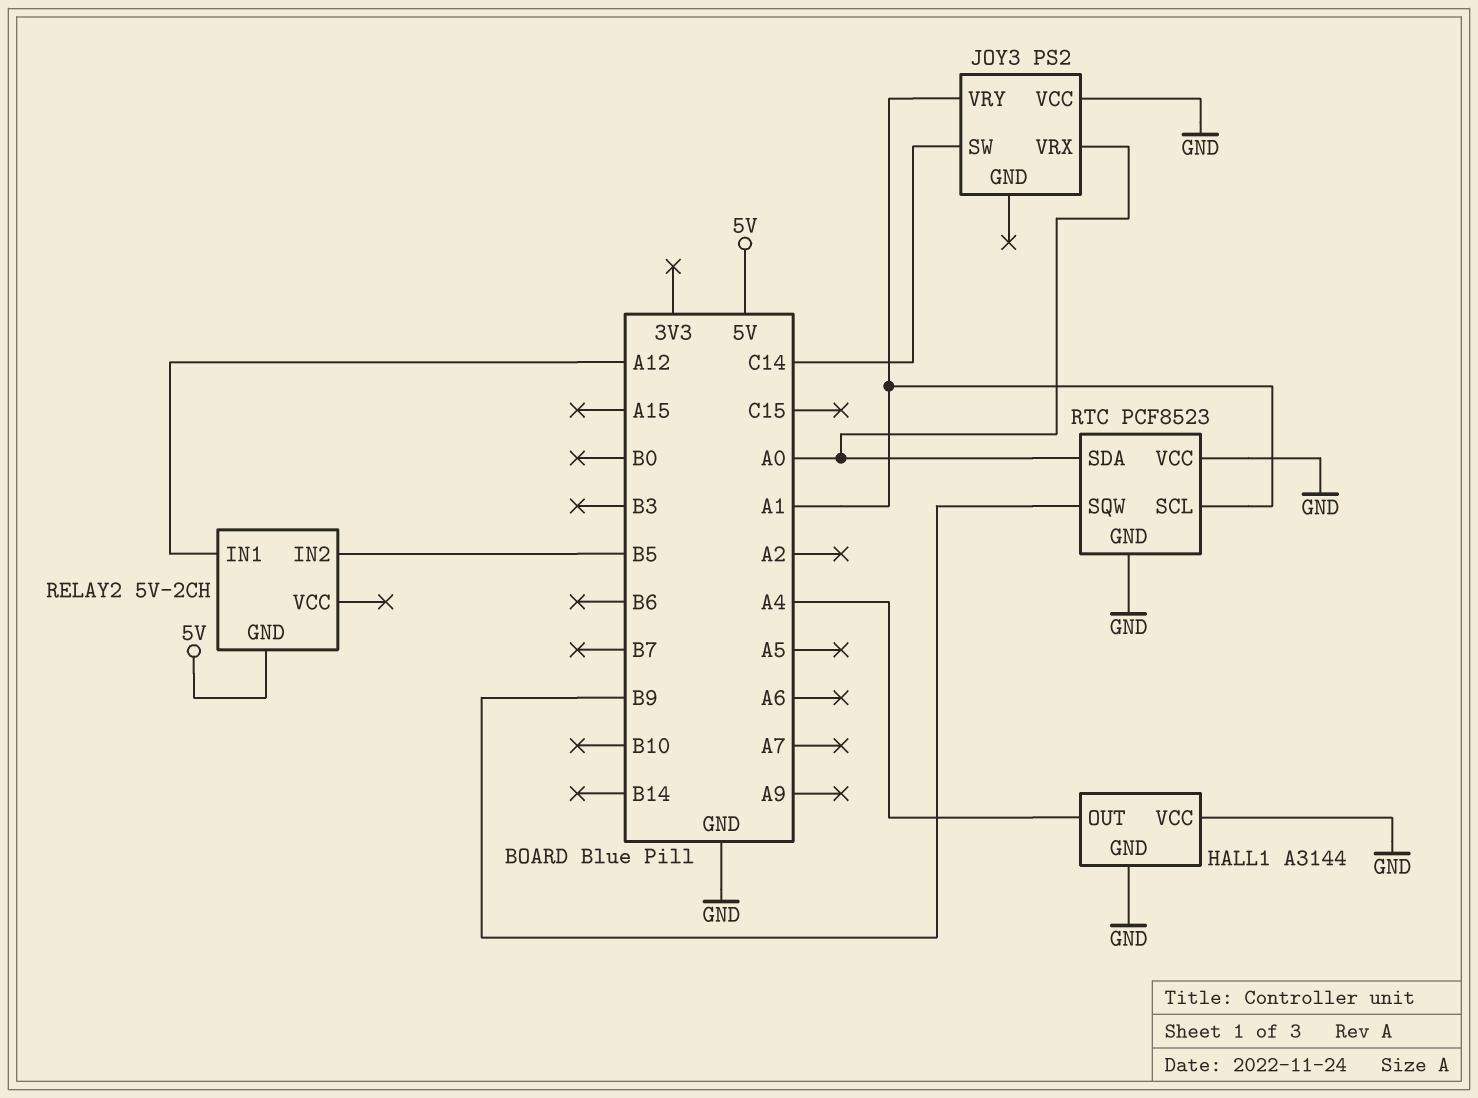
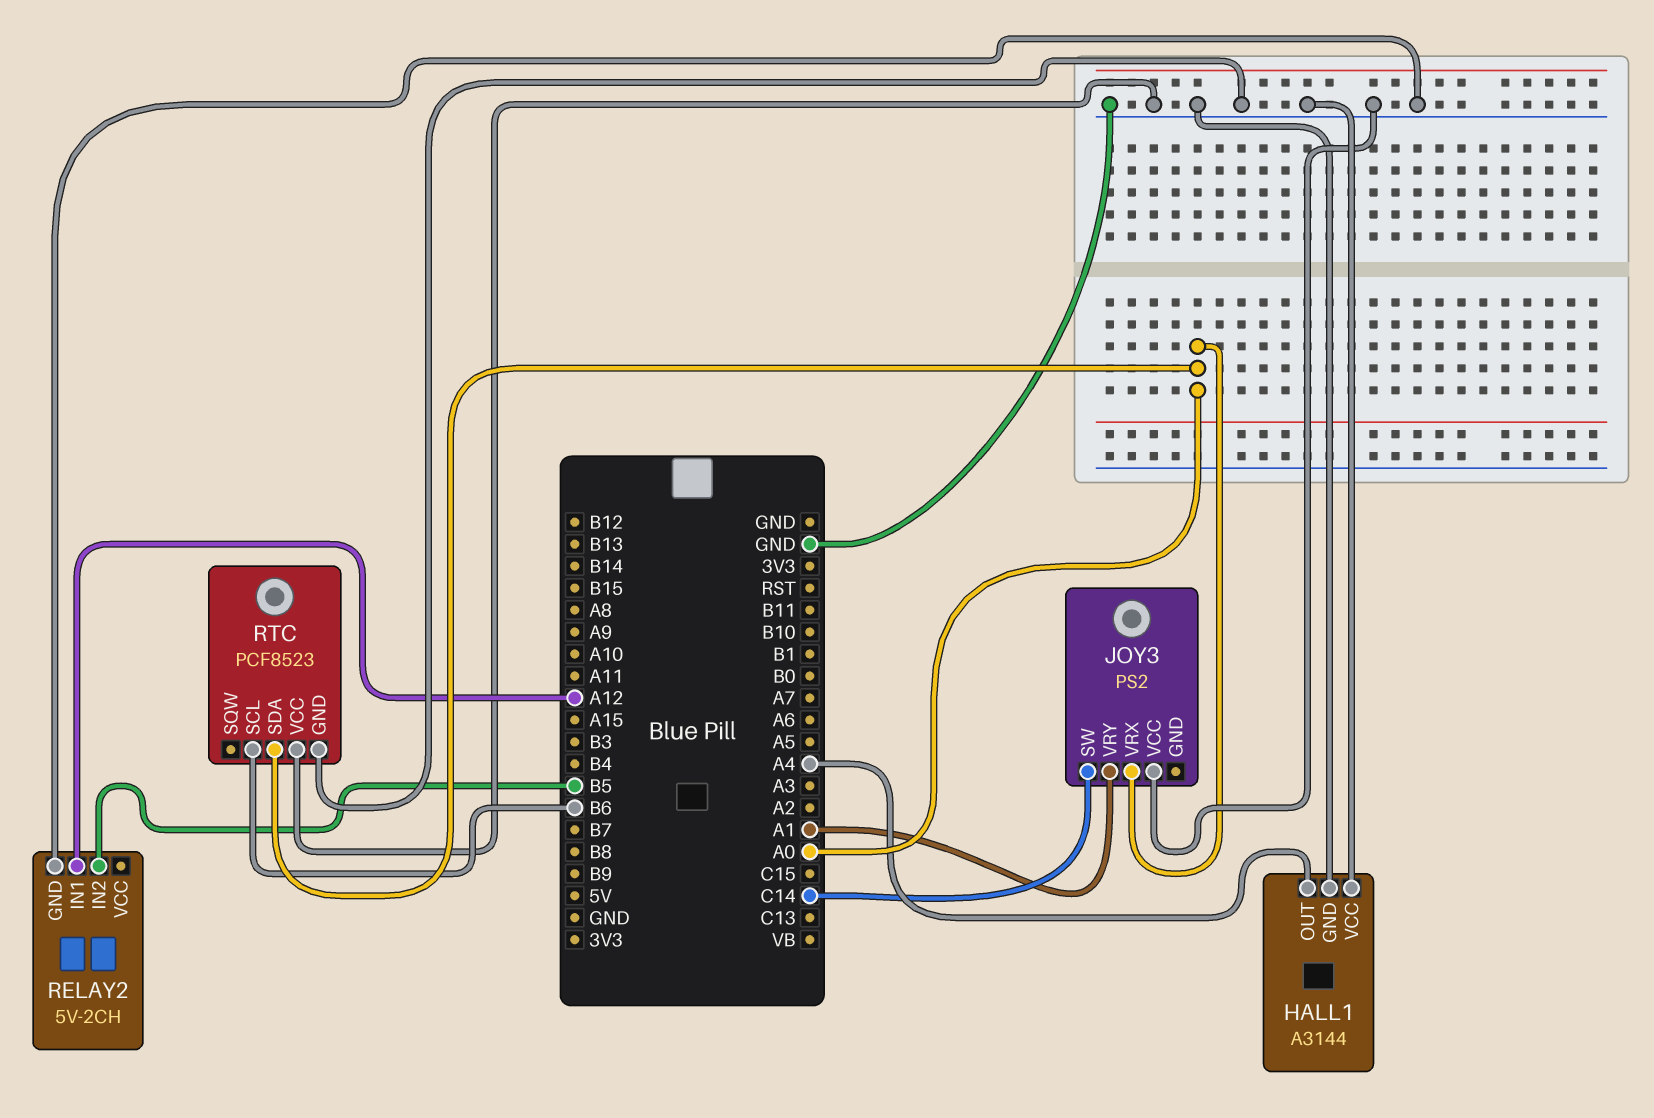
RELAY2 pin GND: 5V -> GND
RTC pin SCL: A1 -> B6
RTC pin SQW: B9 -> none

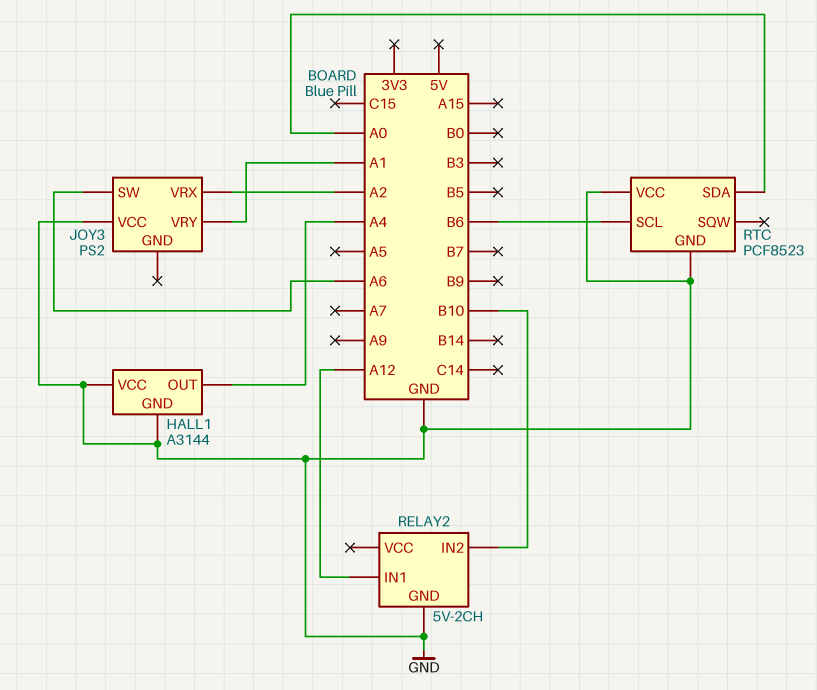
JOY3 pin SW: C14 -> A6
JOY3 pin VRX: A0 -> A2
RELAY2 pin IN2: B5 -> B10

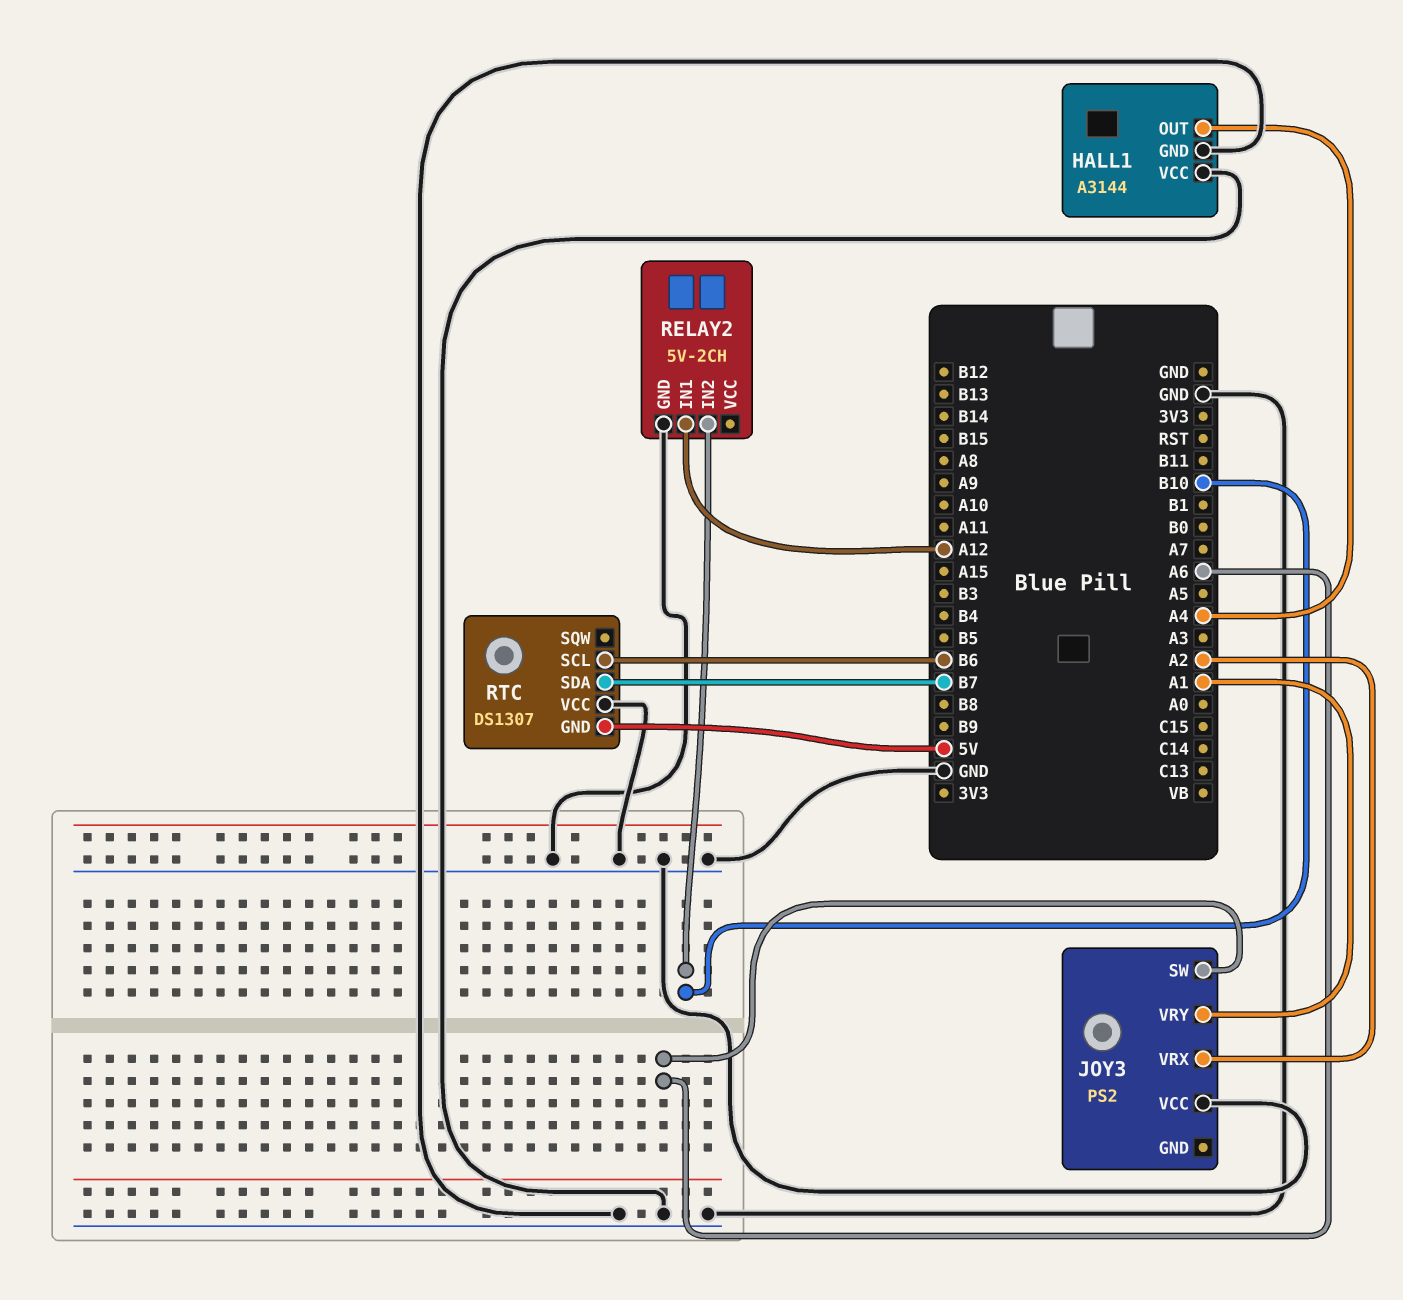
RTC: PCF8523 -> DS1307
RTC pin GND: GND -> 5V
RTC pin SDA: A0 -> B7

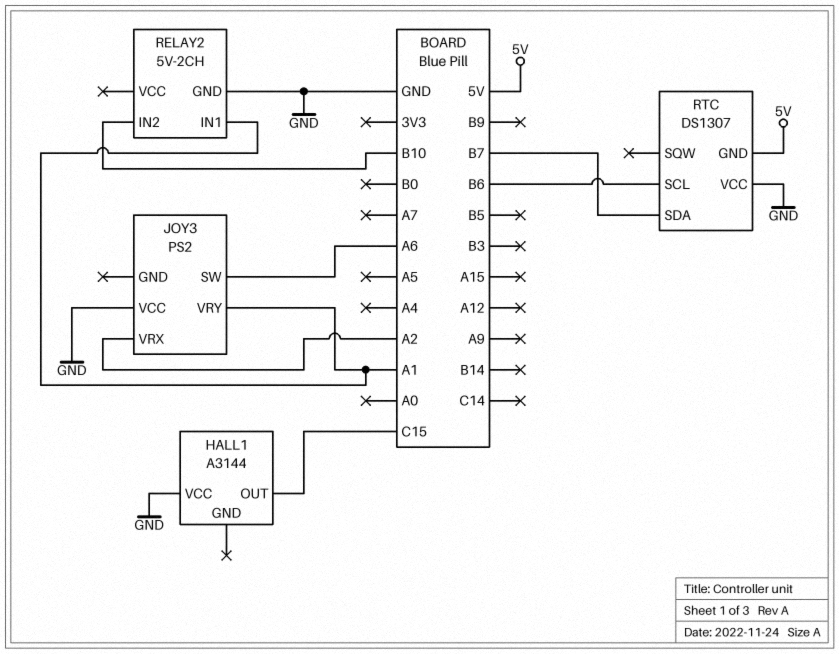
HALL1 pin GND: GND -> none
HALL1 pin OUT: A4 -> C15
RELAY2 pin IN1: A12 -> A1

